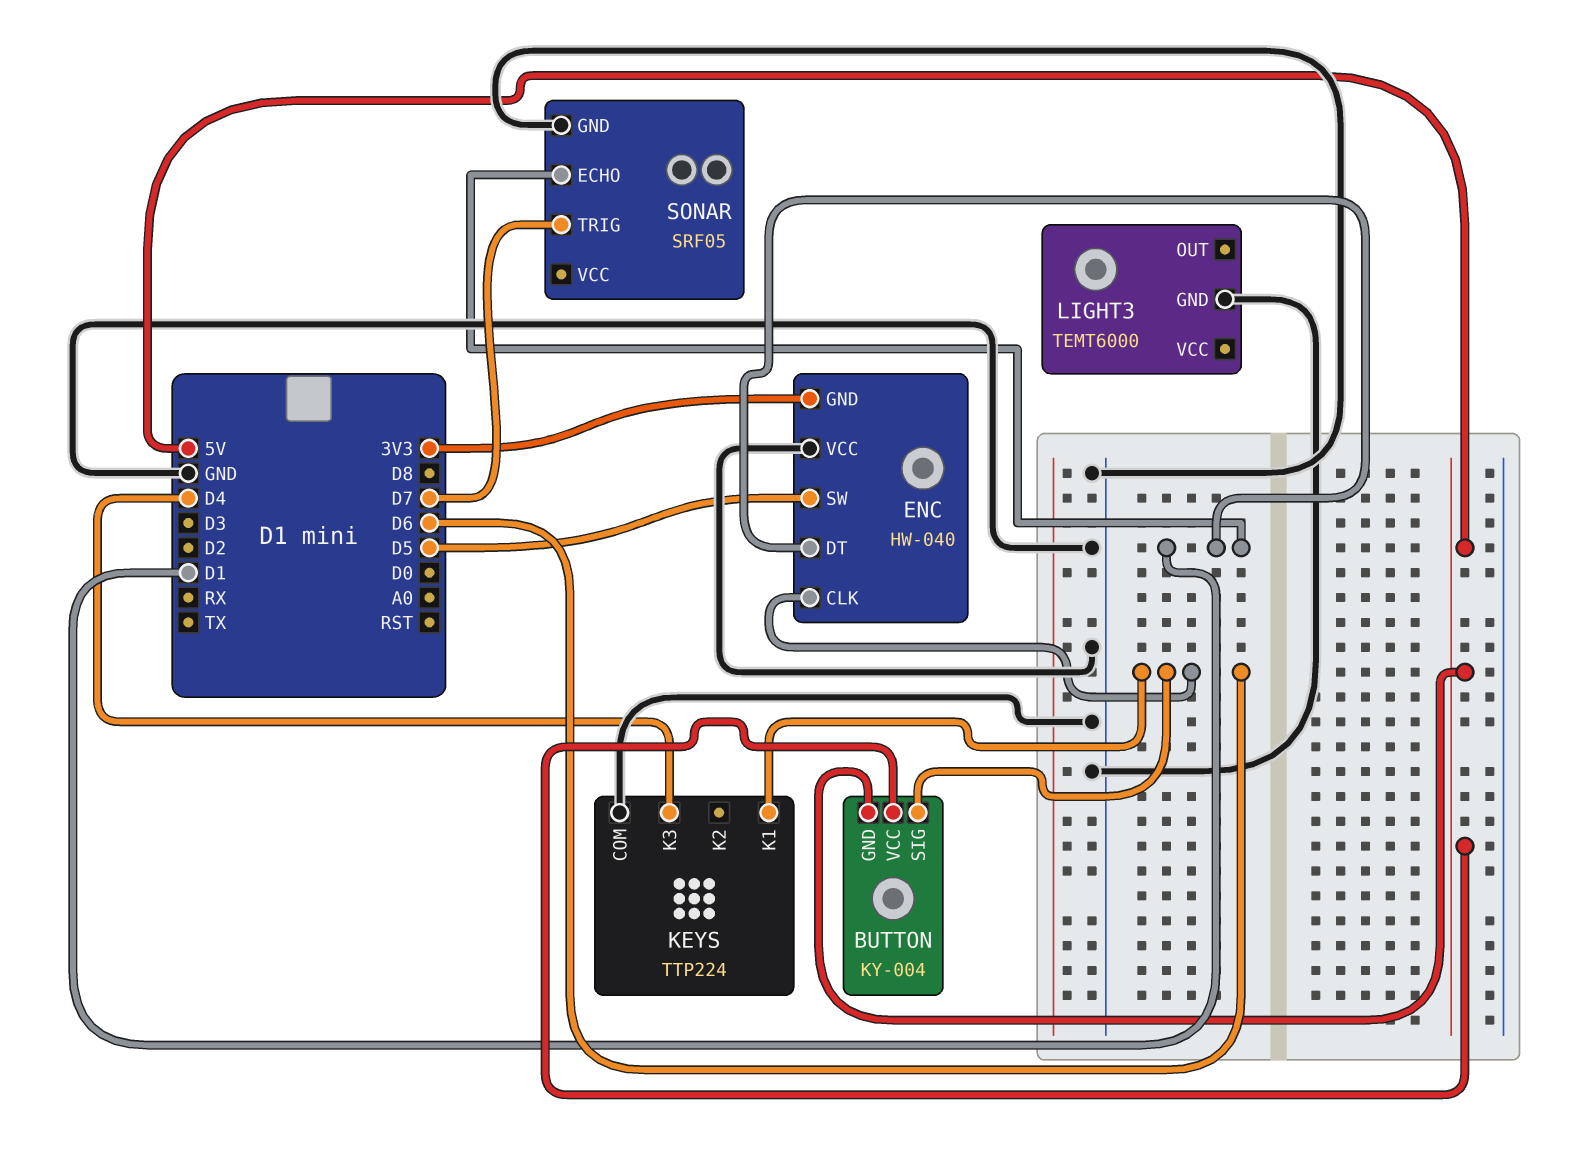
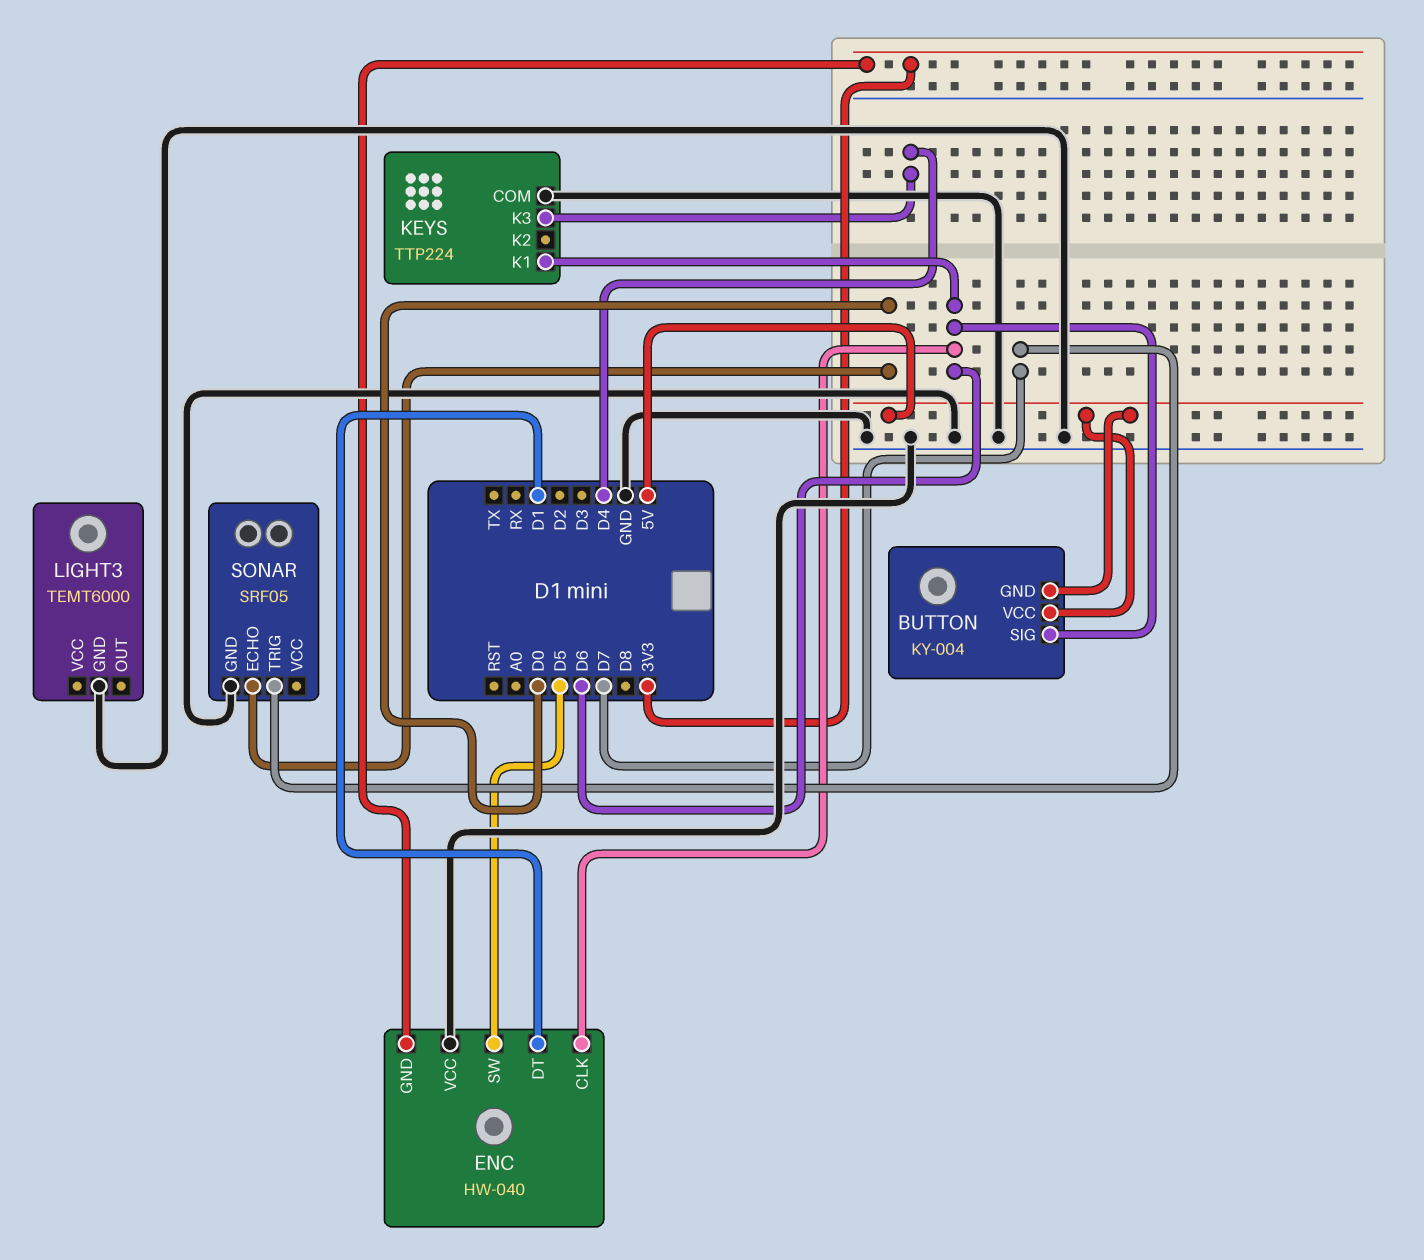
SONAR pin ECHO: D1 -> D0

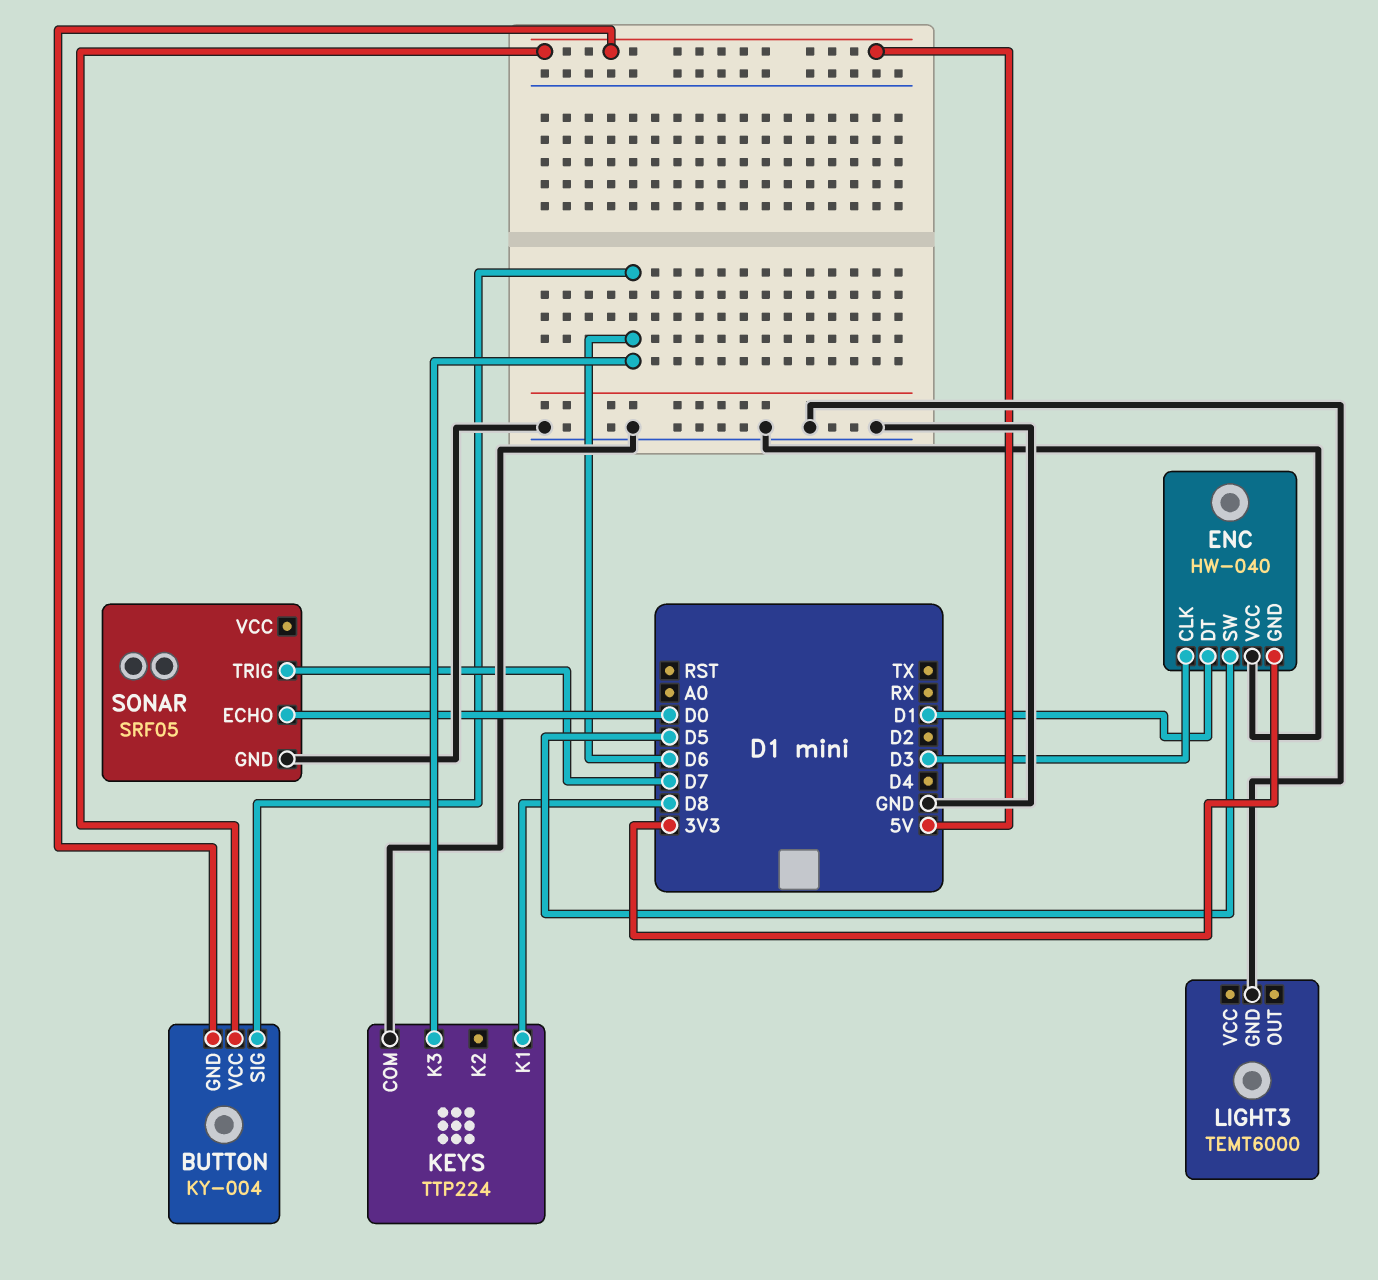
ENC pin CLK: D6 -> D3
KEYS pin K1: D6 -> D8
KEYS pin K3: D4 -> D6

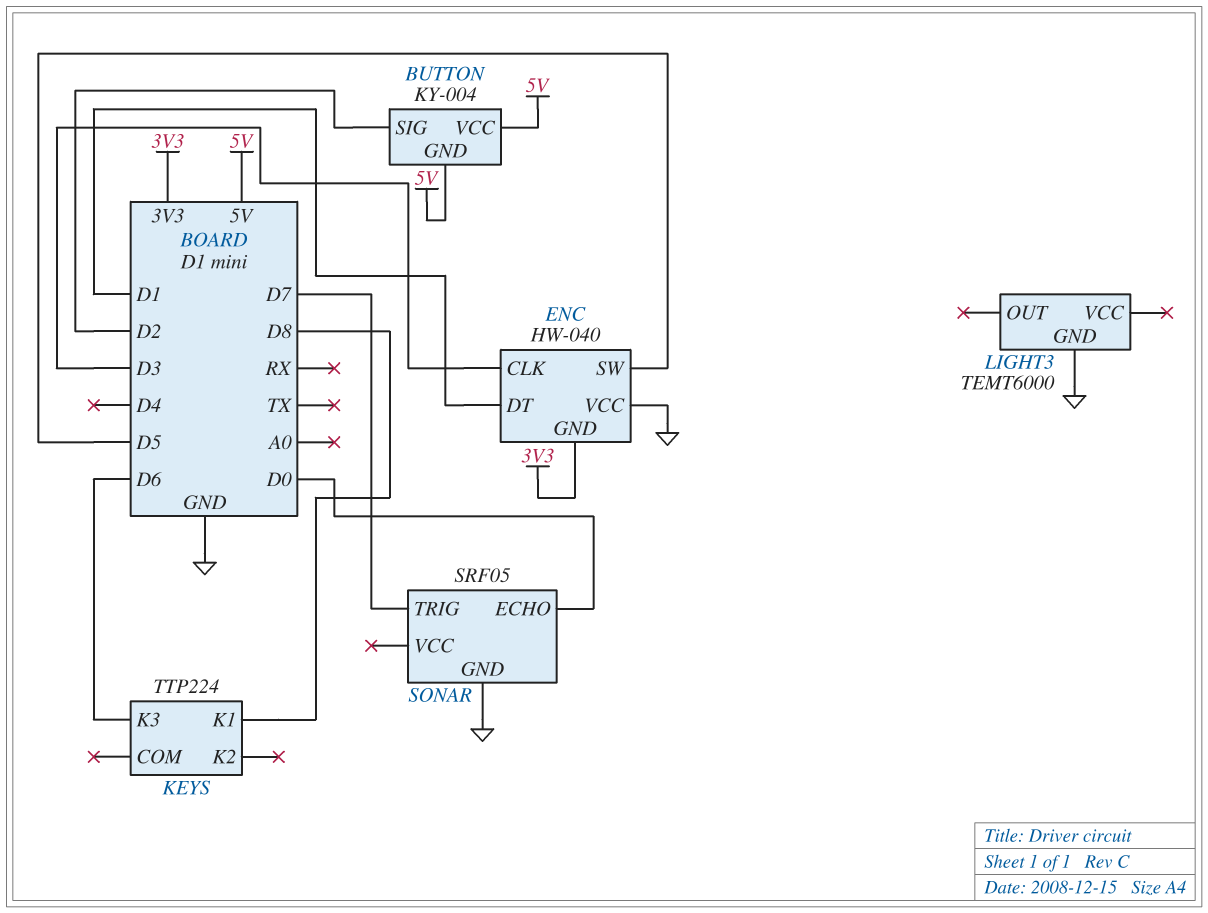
BUTTON pin SIG: D6 -> D2
KEYS pin COM: GND -> none

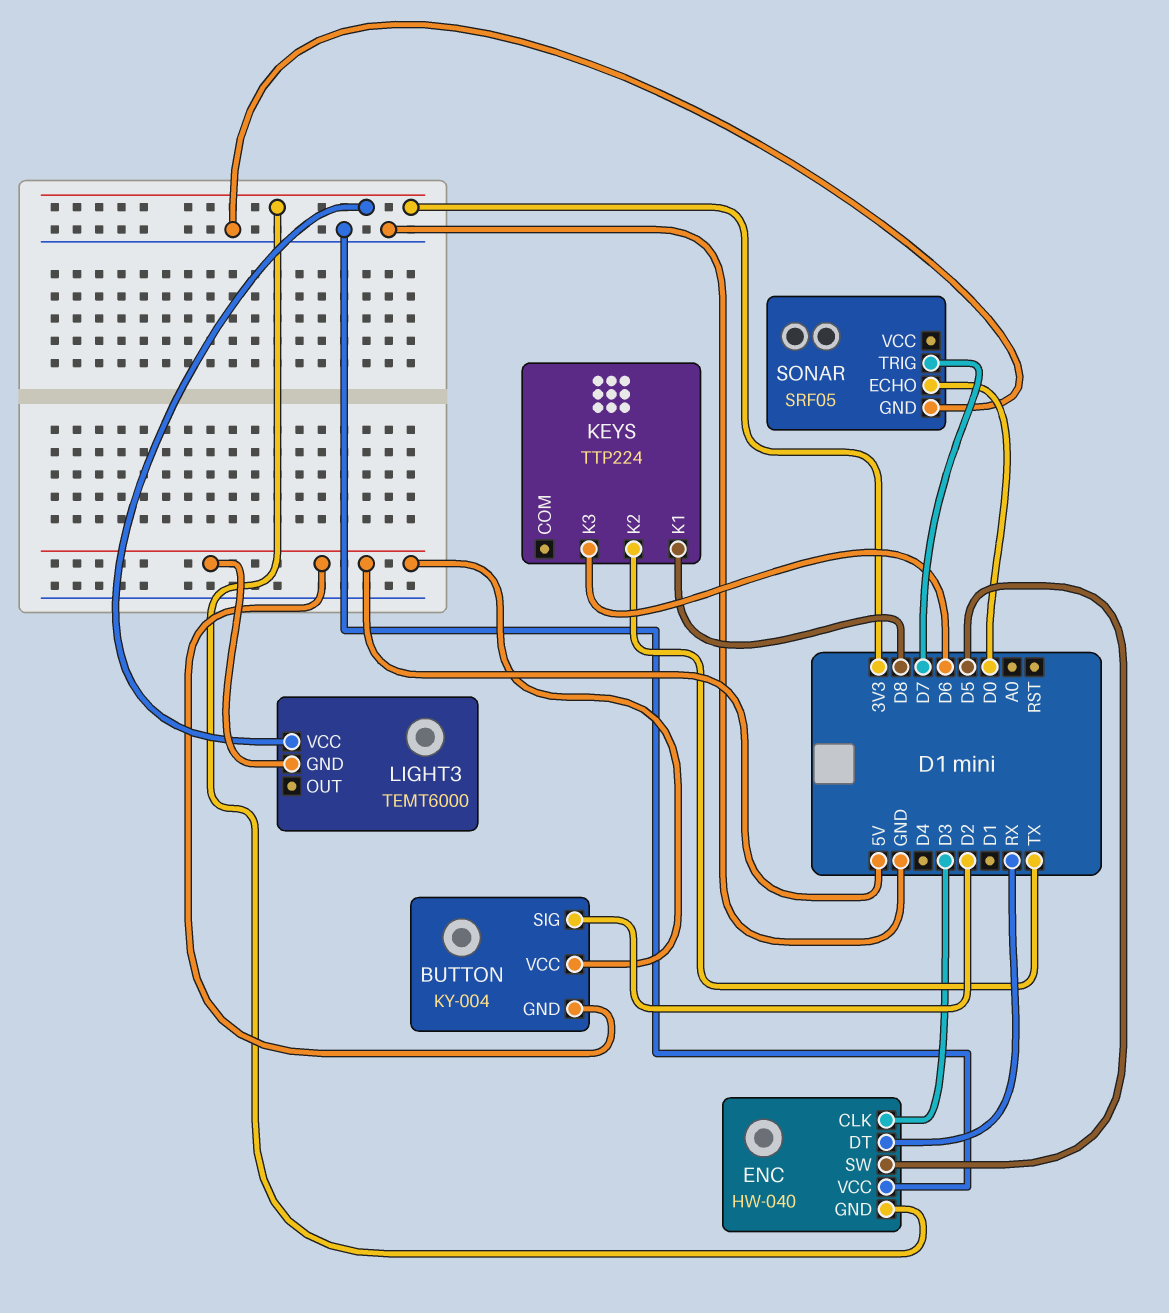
ENC pin DT: D1 -> RX
KEYS pin K2: none -> TX
LIGHT3 pin GND: GND -> 5V
LIGHT3 pin VCC: none -> 3V3

